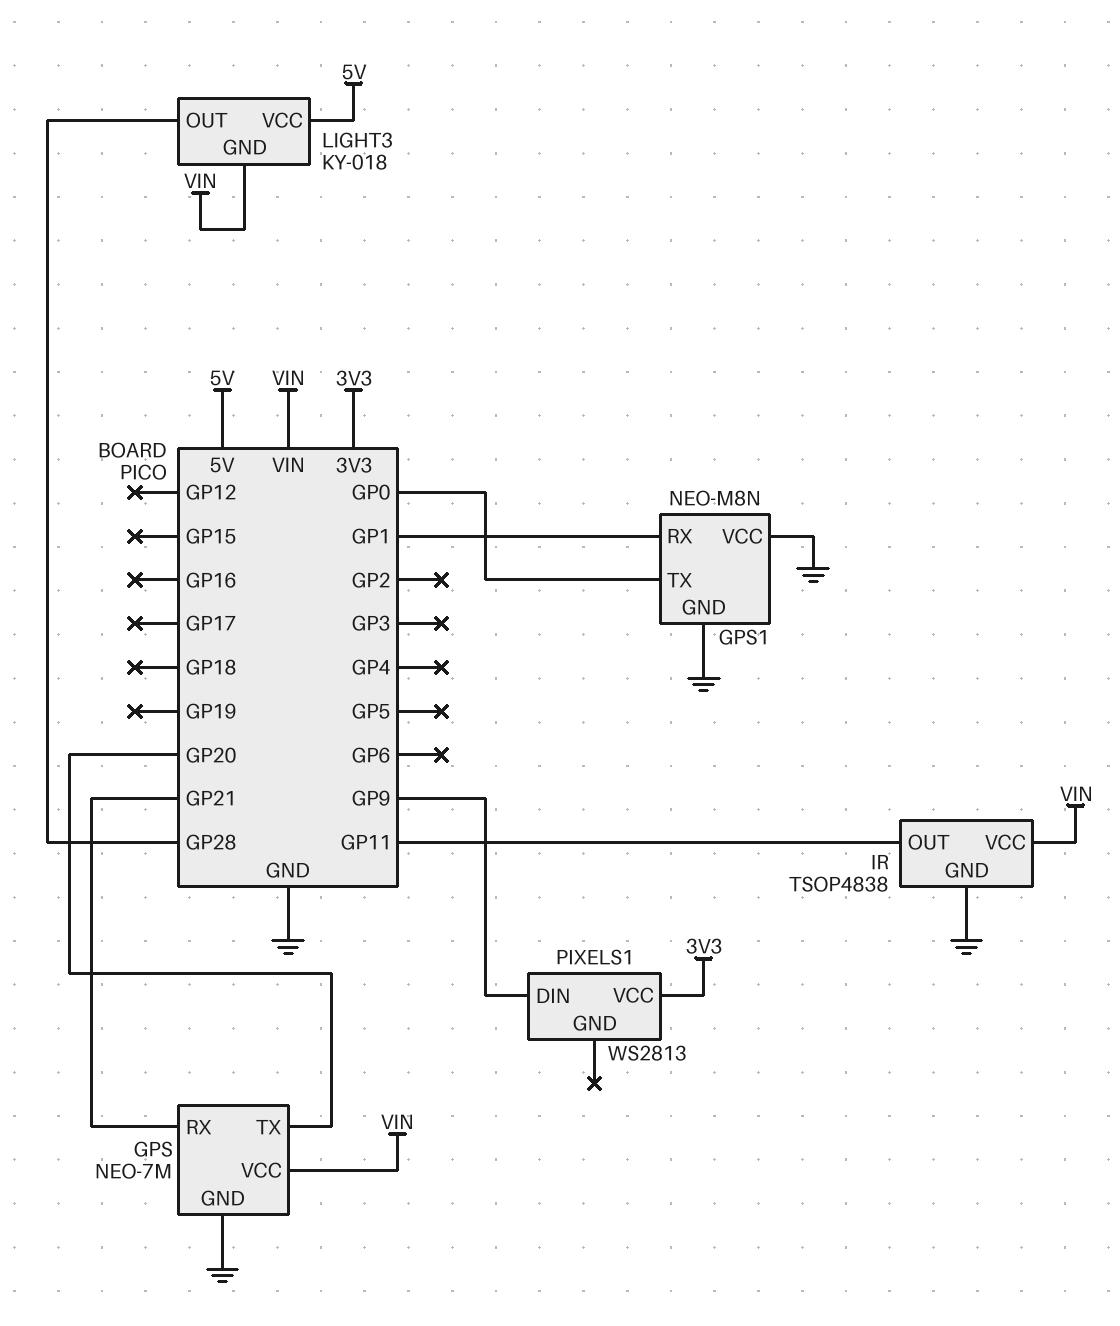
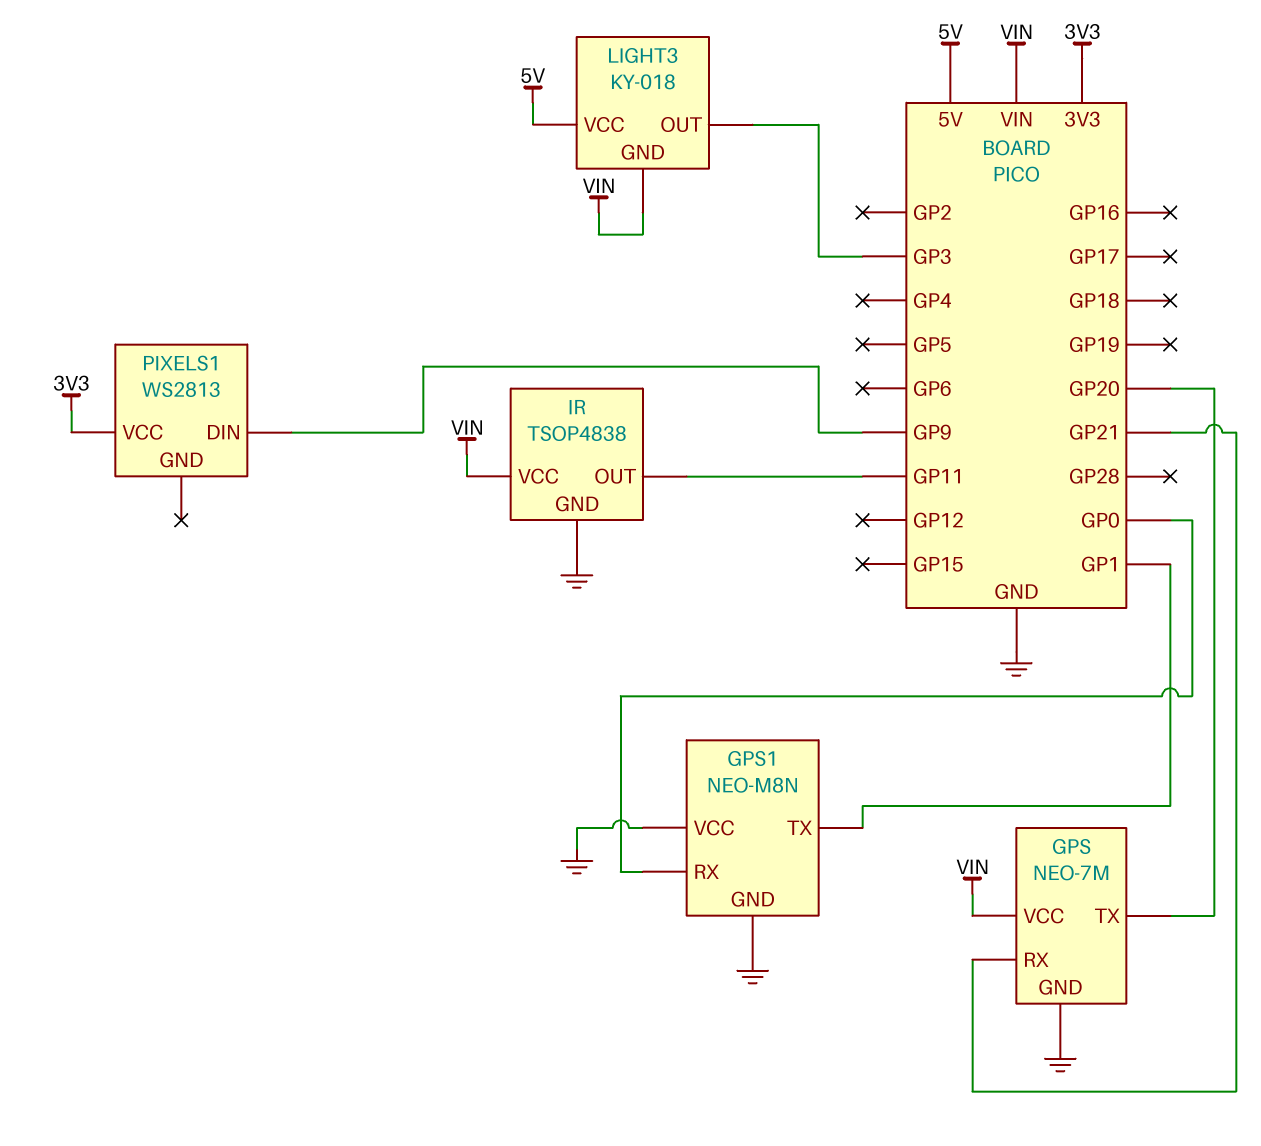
GPS1 pin RX: GP1 -> GP0
GPS1 pin TX: GP0 -> GP1
LIGHT3 pin OUT: GP28 -> GP3

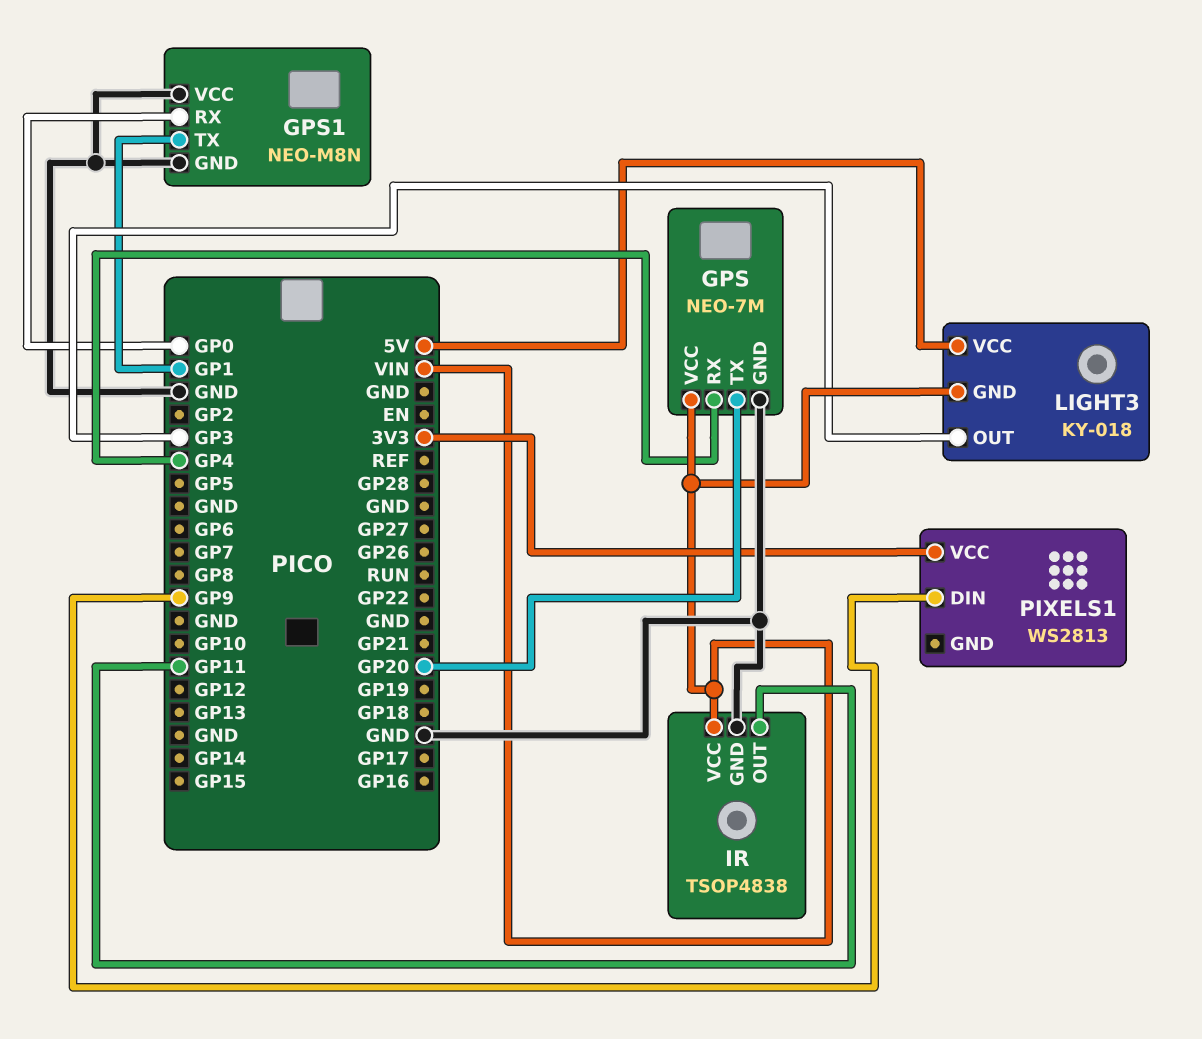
GPS pin RX: GP21 -> GP4

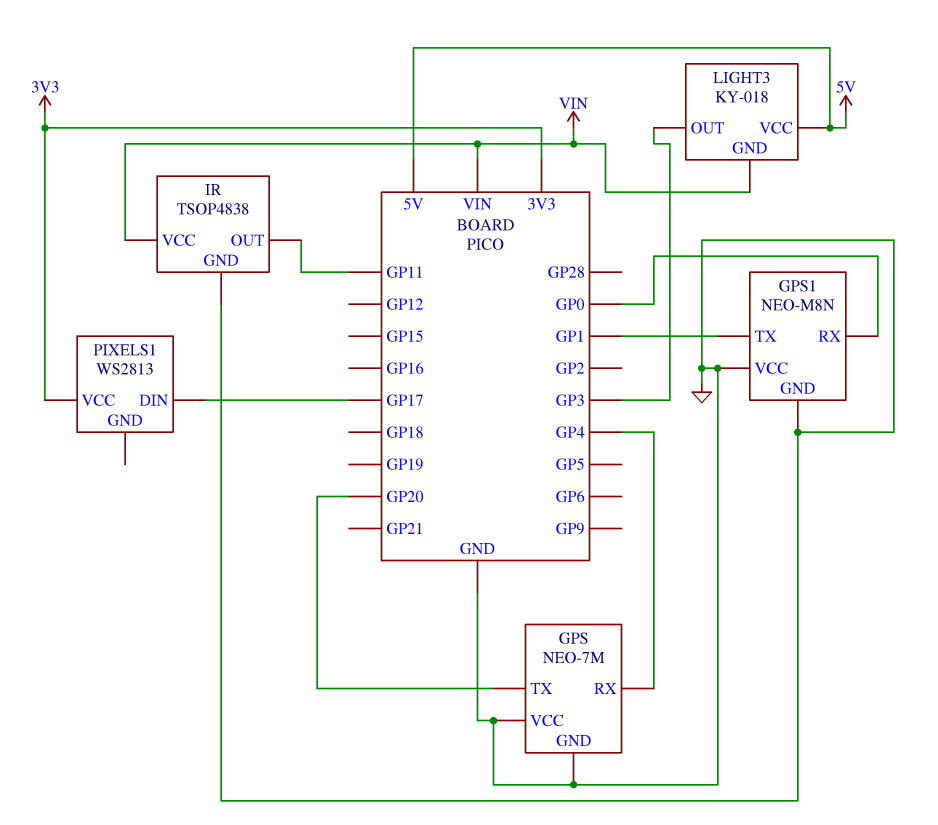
GPS pin VCC: VIN -> GND
PIXELS1 pin DIN: GP9 -> GP17

